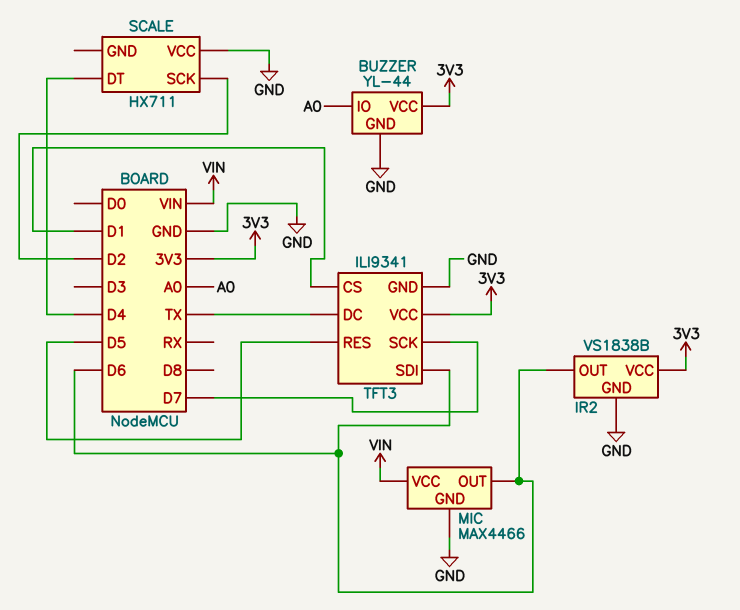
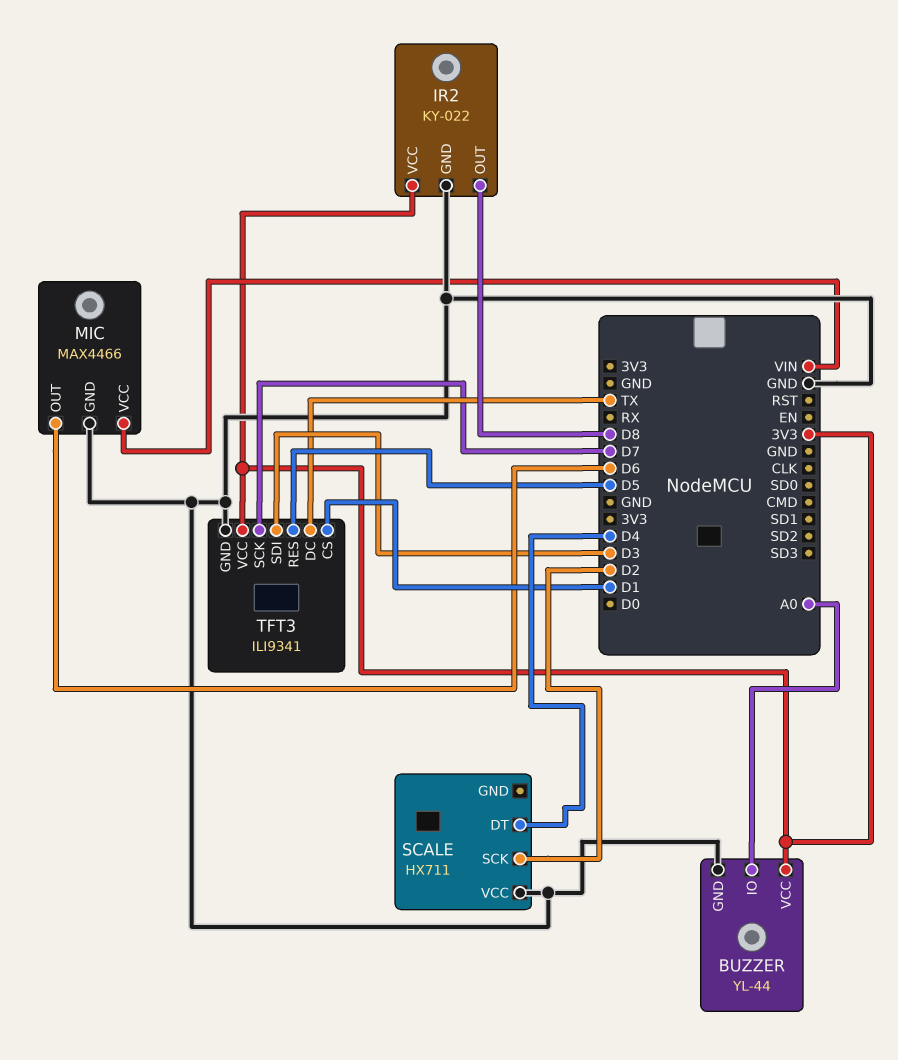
IR2: VS1838B -> KY-022
IR2 pin OUT: D6 -> D8
TFT3 pin SDI: D6 -> D3

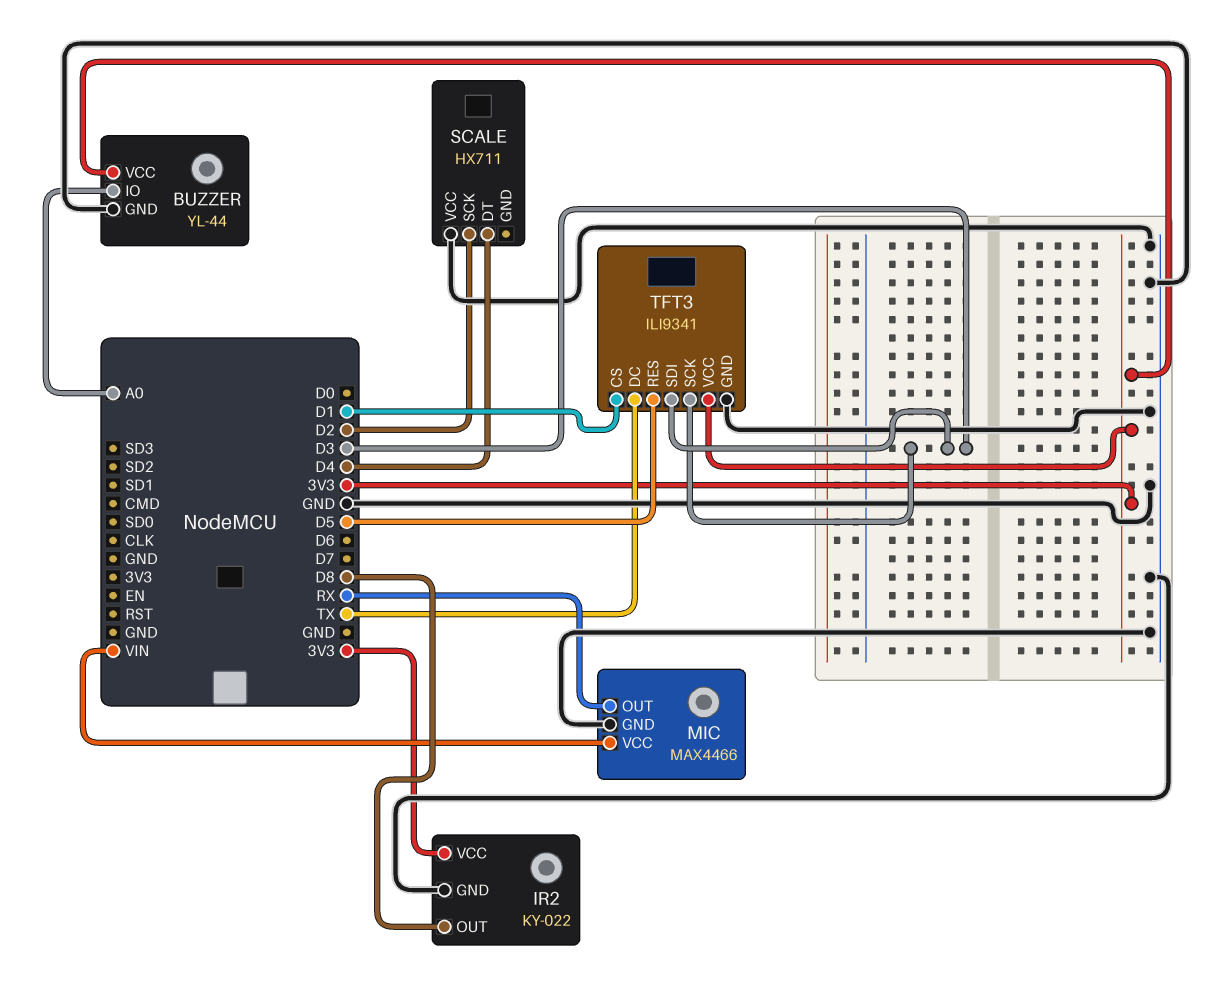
MIC pin OUT: D6 -> RX
TFT3 pin SCK: D7 -> D3

